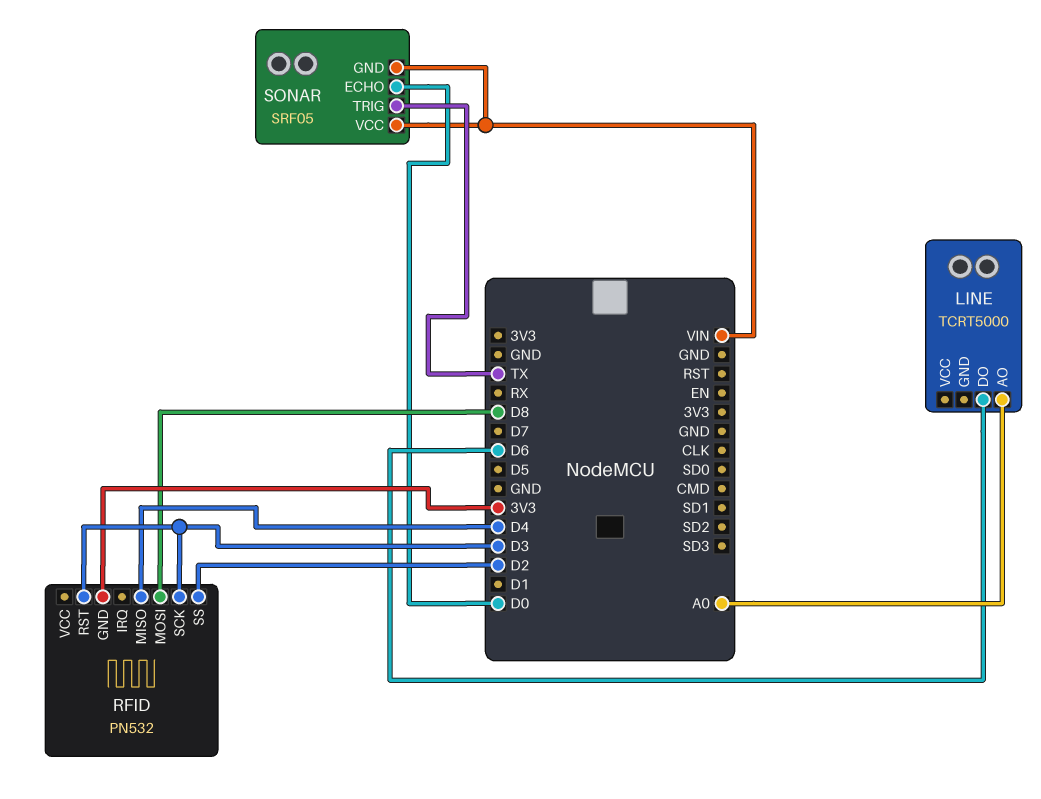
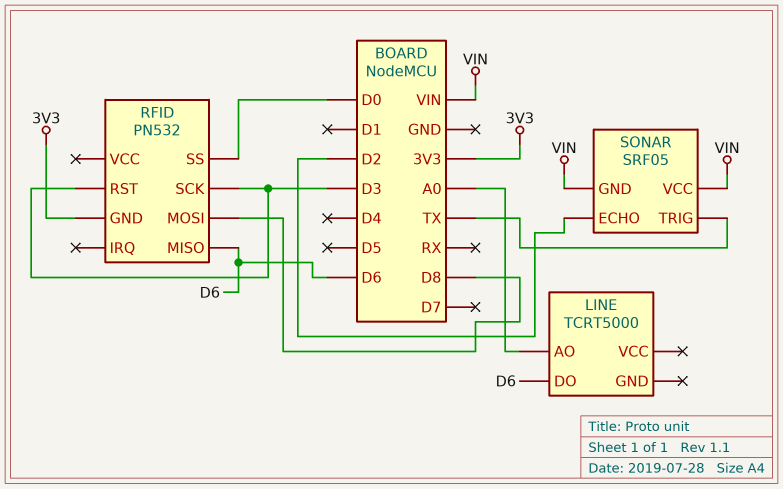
RFID pin MISO: D4 -> D6
RFID pin SS: D2 -> D0
SONAR pin ECHO: D0 -> D2

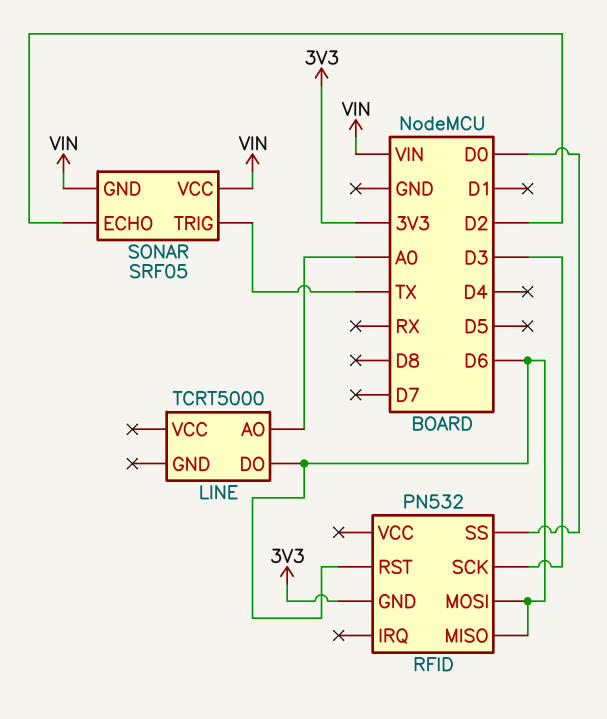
RFID pin MOSI: D8 -> D6
RFID pin RST: D3 -> D6

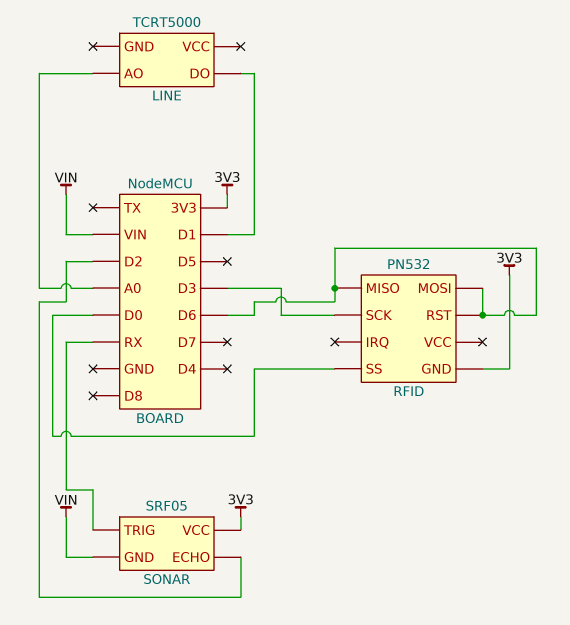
LINE pin DO: D6 -> D1
SONAR pin TRIG: TX -> RX
SONAR pin VCC: VIN -> 3V3

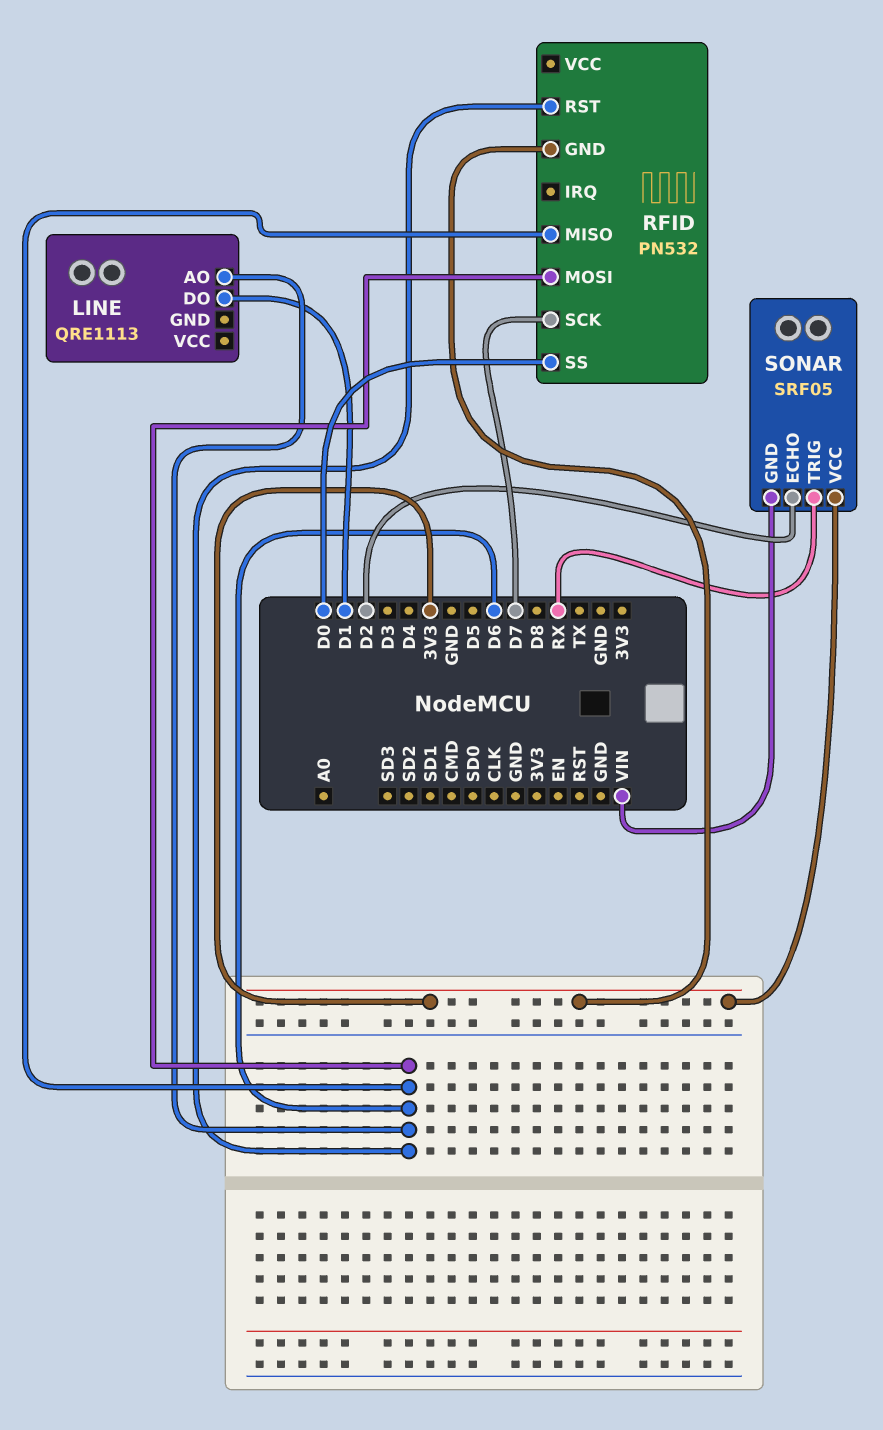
LINE: TCRT5000 -> QRE1113
LINE pin AO: A0 -> D6
RFID pin SCK: D3 -> D7

